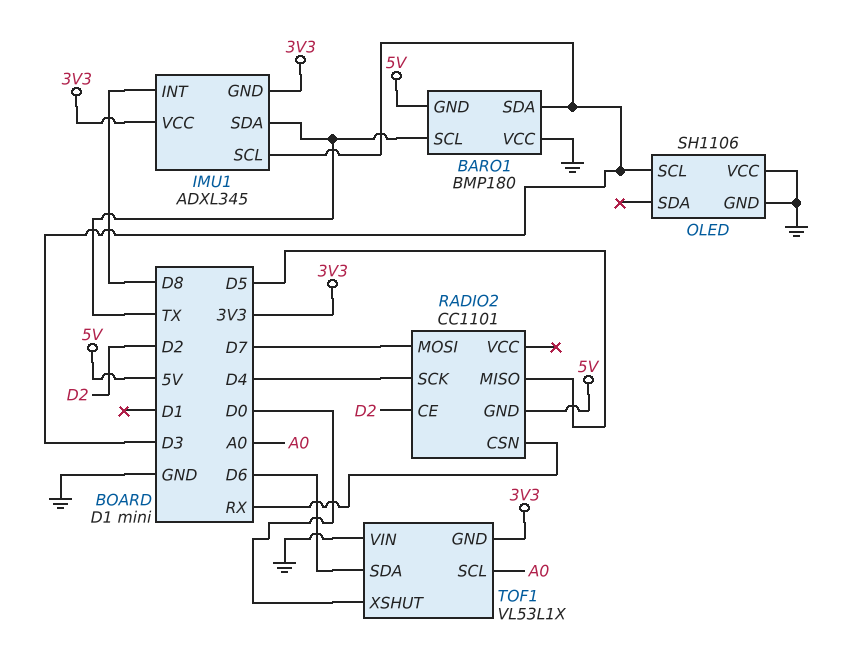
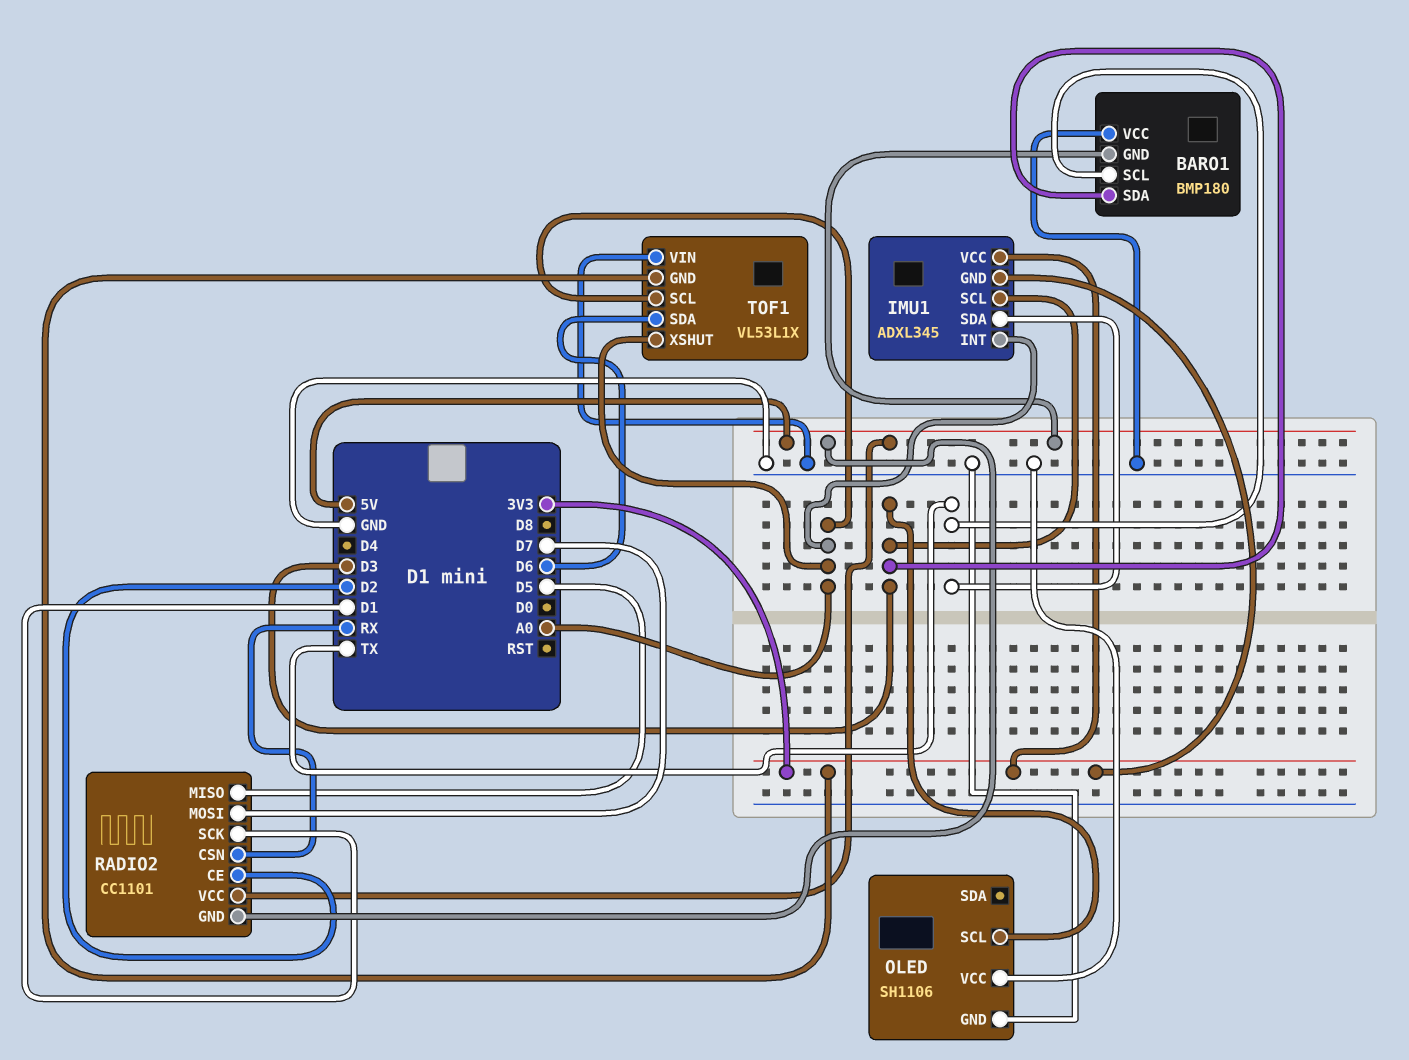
IMU1 pin INT: D8 -> A0
RADIO2 pin SCK: D4 -> D1
RADIO2 pin VCC: none -> 5V
TOF1 pin XSHUT: D0 -> A0

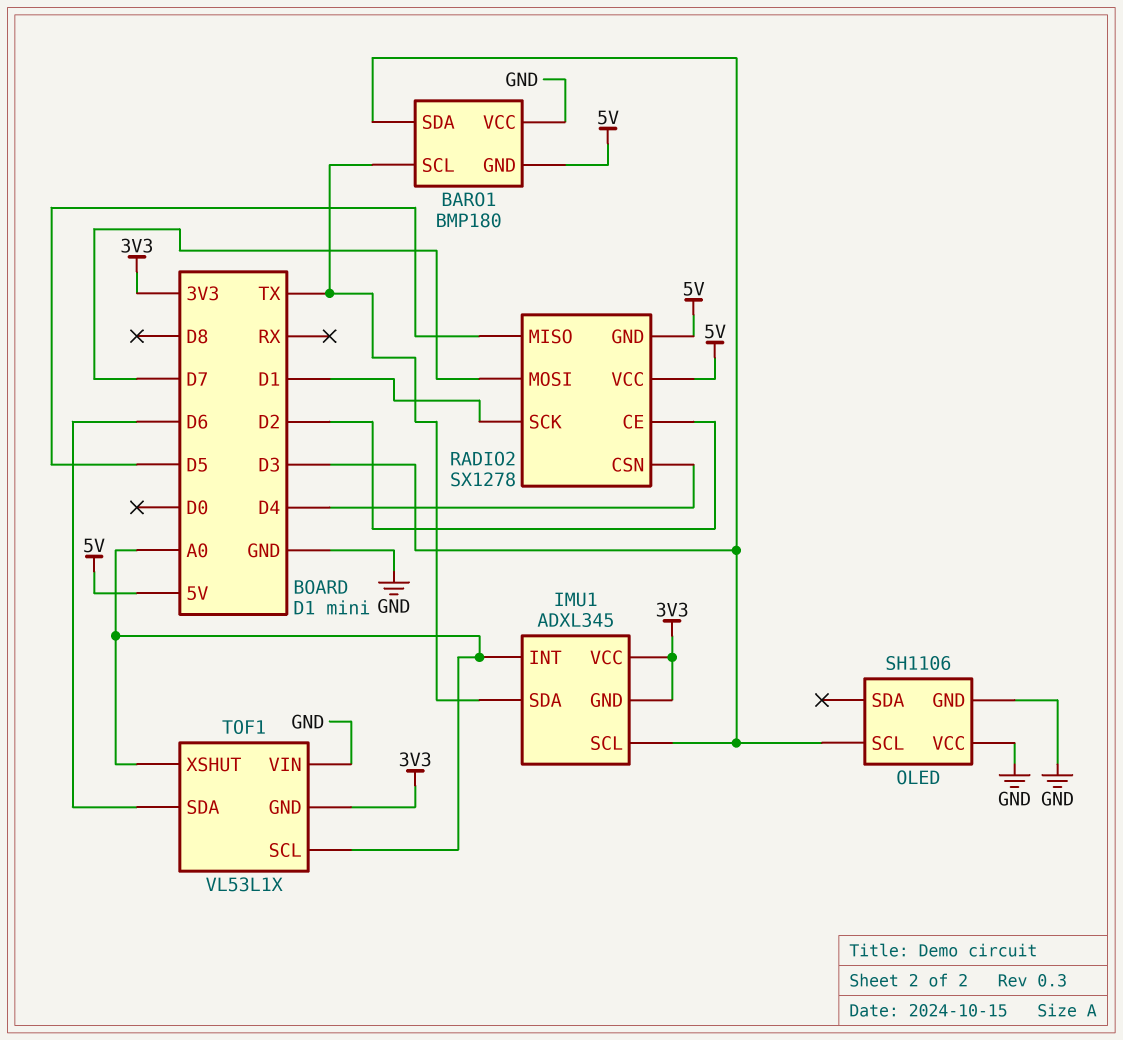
RADIO2: CC1101 -> SX1278
RADIO2 pin CSN: RX -> D4

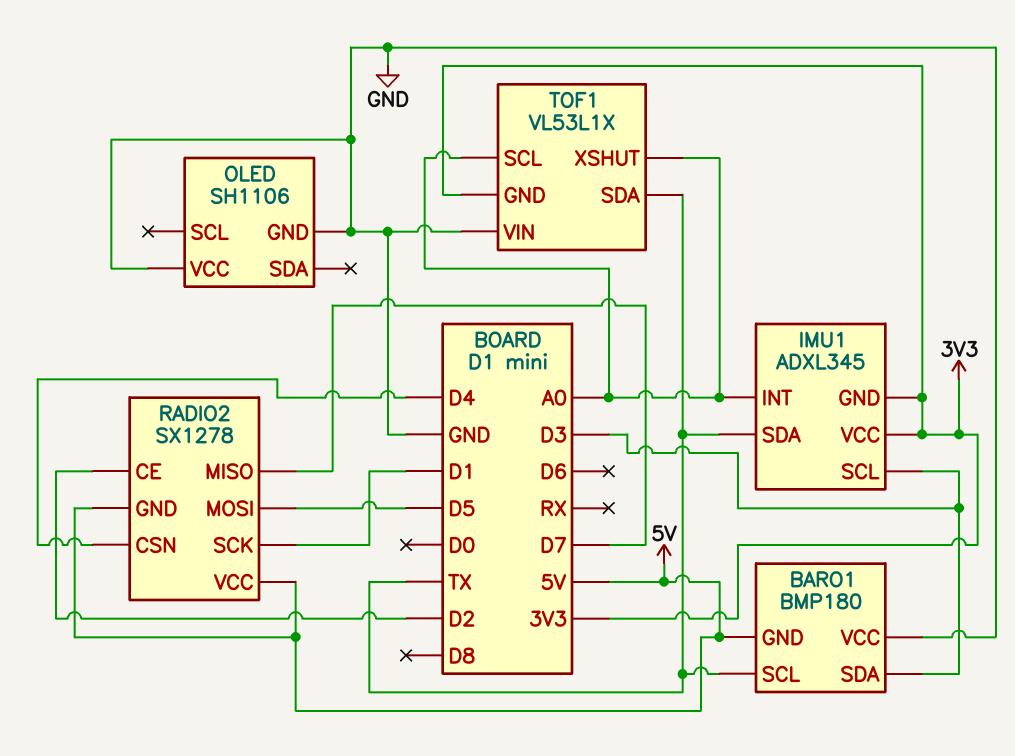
OLED pin SCL: D3 -> none
RADIO2 pin MISO: D5 -> D7
RADIO2 pin MOSI: D7 -> D5
TOF1 pin SDA: D6 -> TX

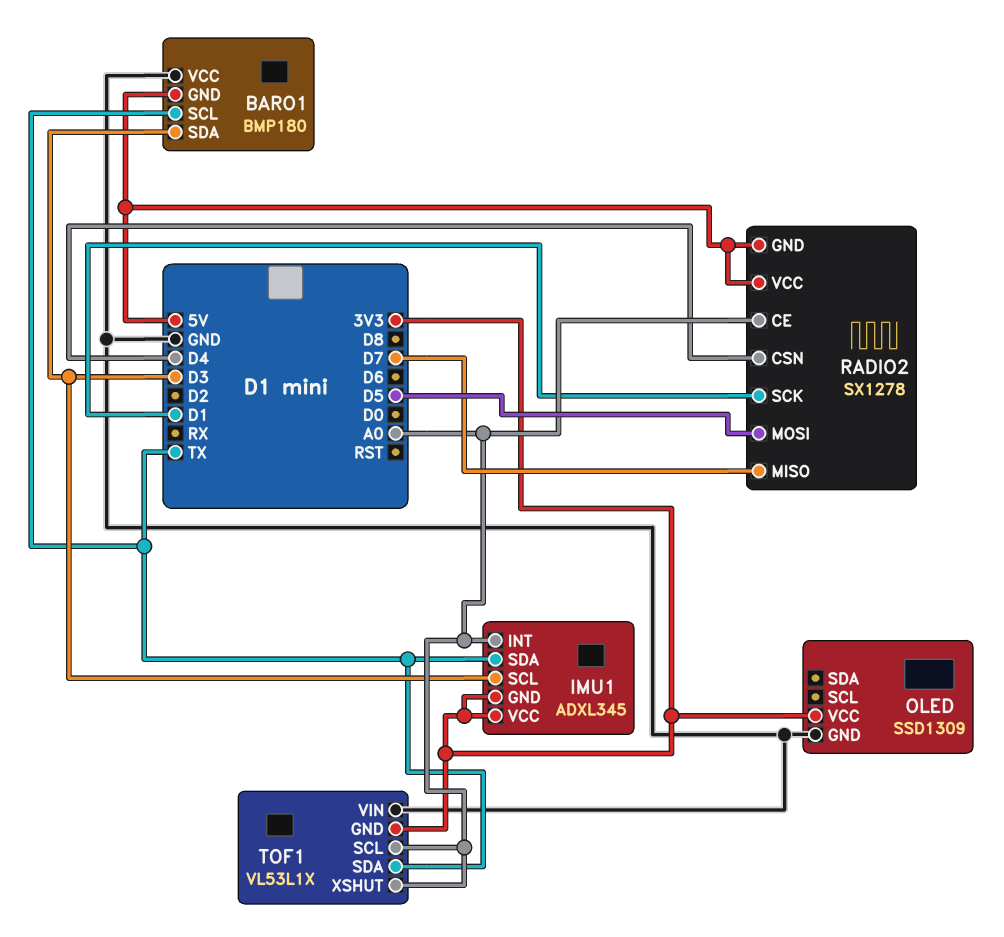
OLED: SH1106 -> SSD1309
OLED pin VCC: GND -> 3V3
RADIO2 pin CE: D2 -> A0

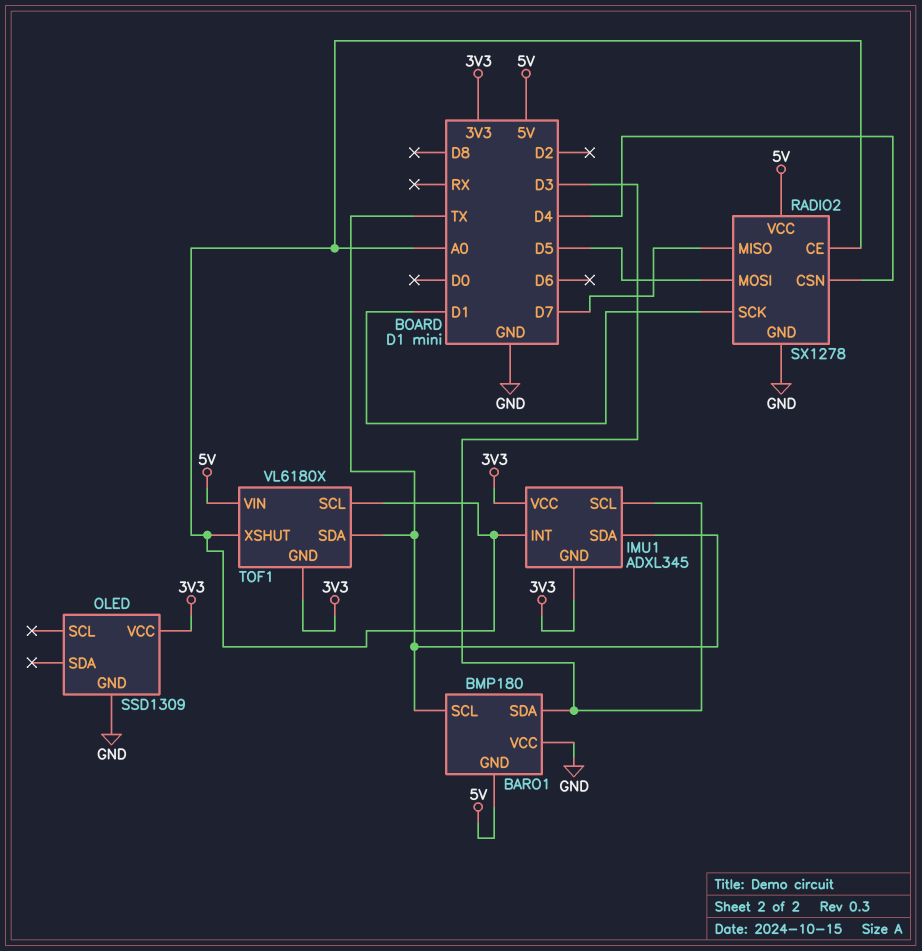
RADIO2 pin GND: 5V -> GND
TOF1: VL53L1X -> VL6180X
TOF1 pin VIN: GND -> 5V

